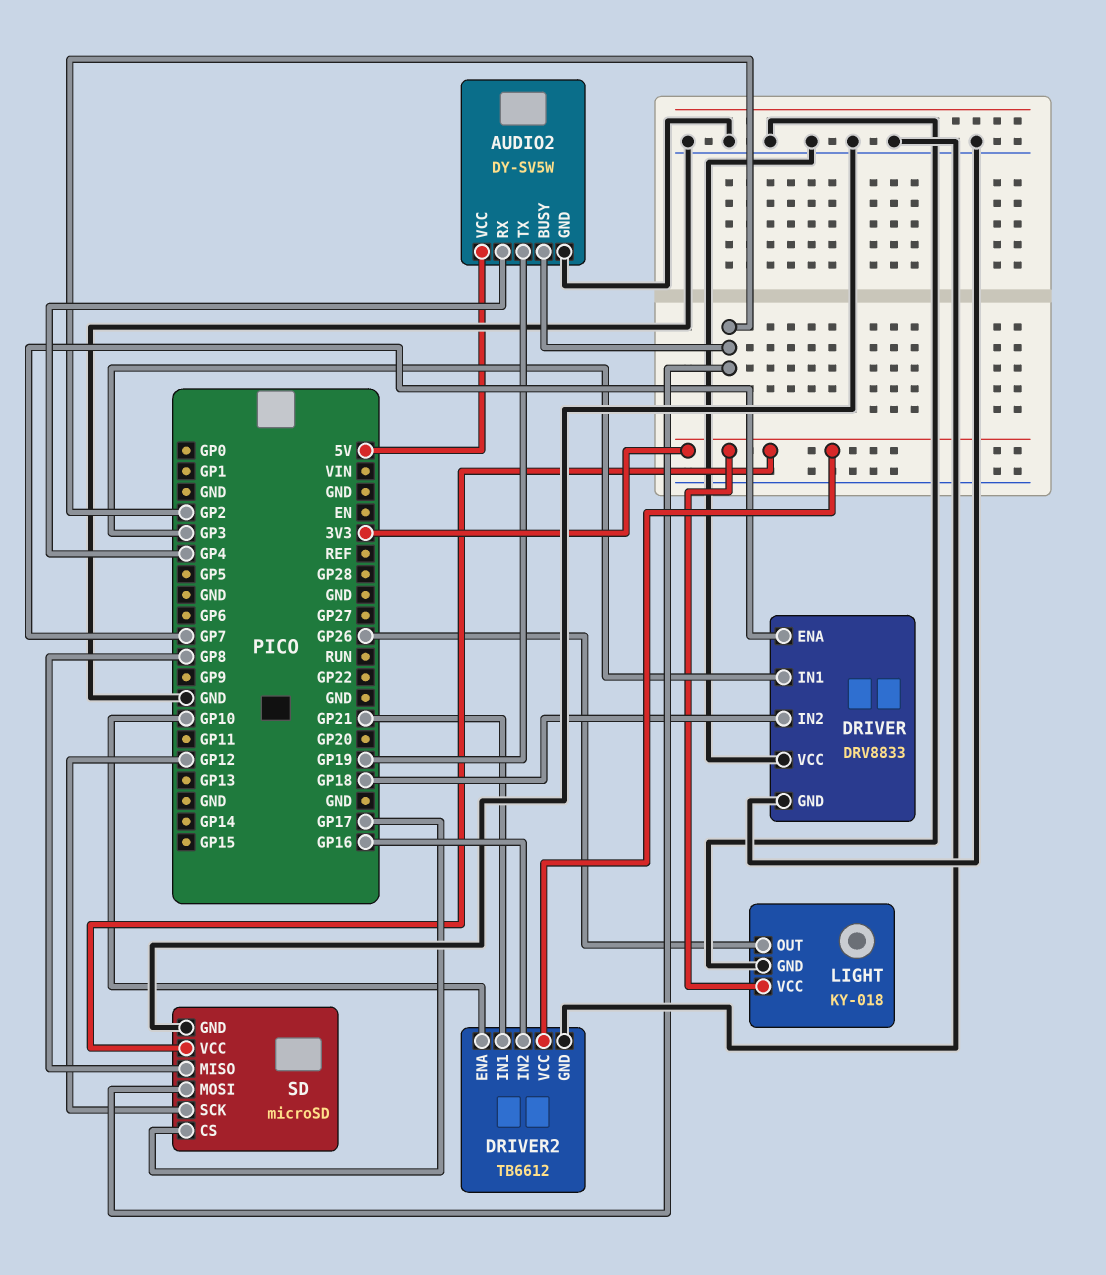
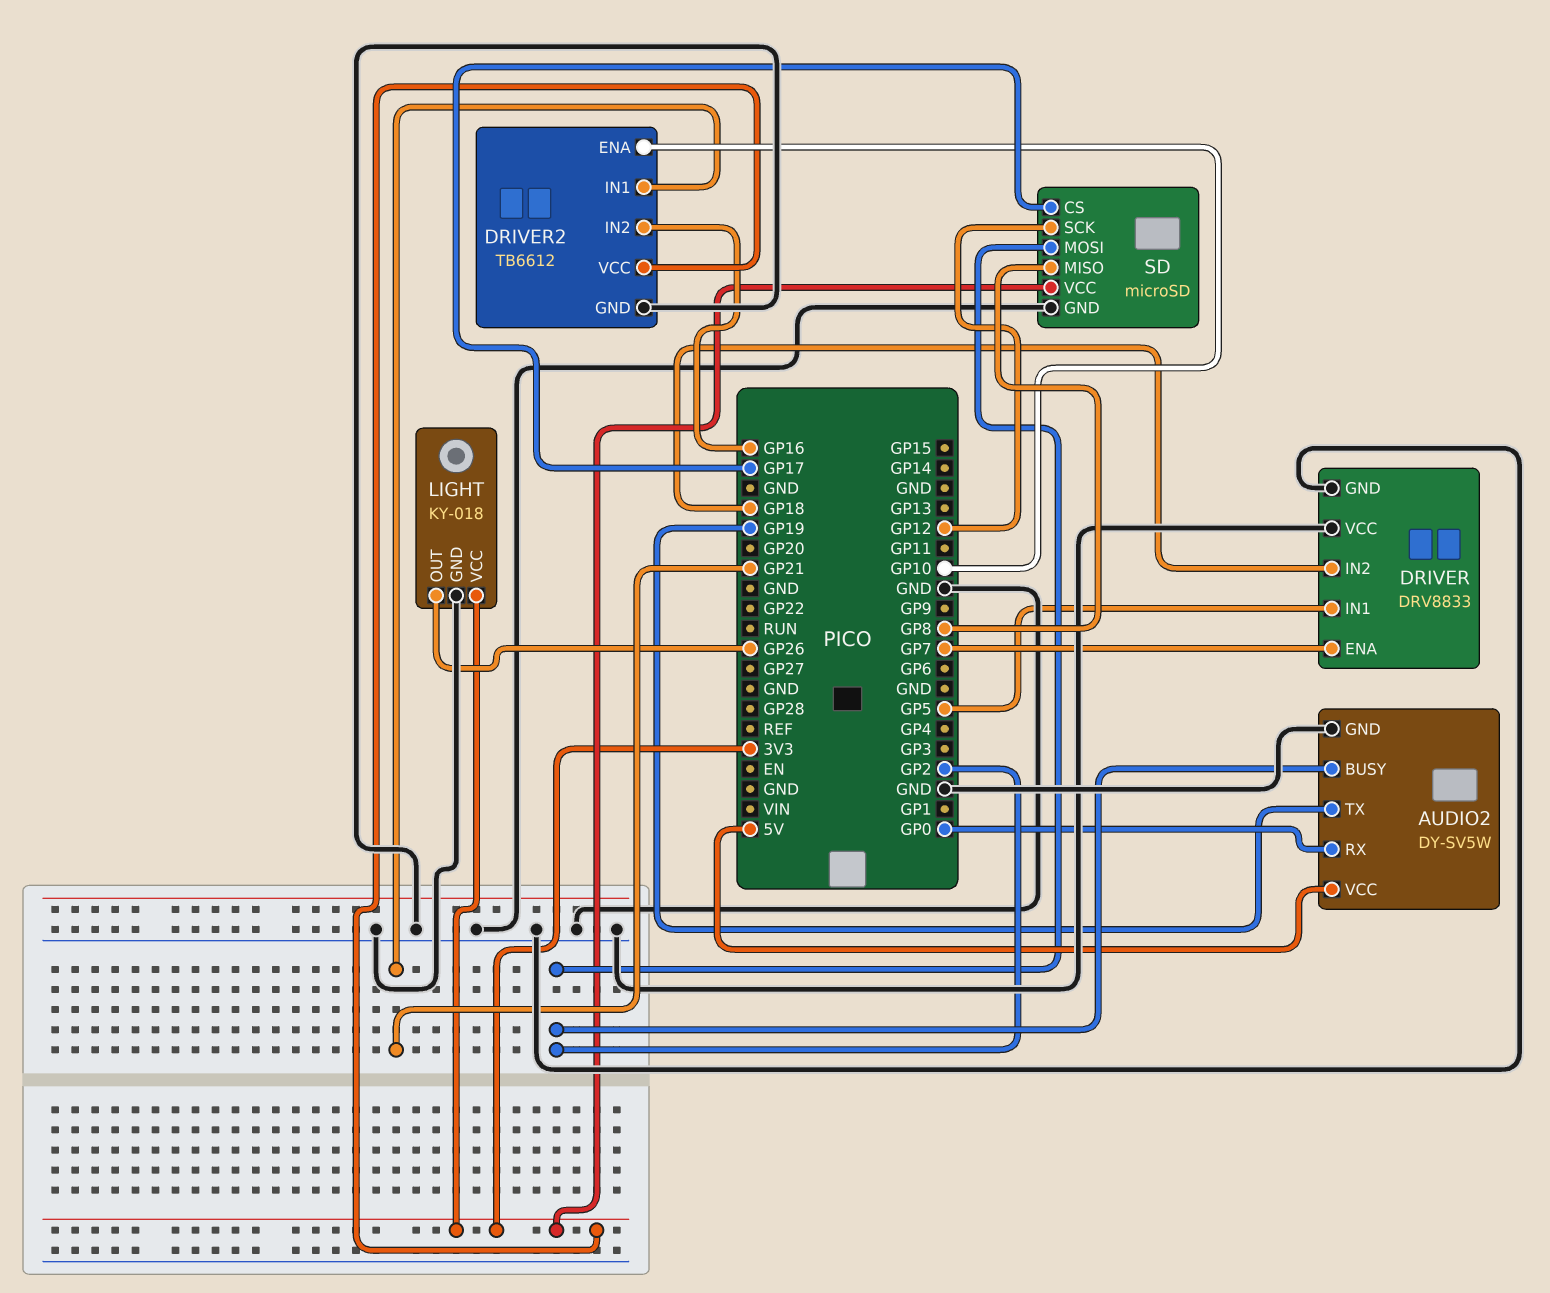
AUDIO2 pin RX: GP4 -> GP0
DRIVER pin IN1: GP3 -> GP5

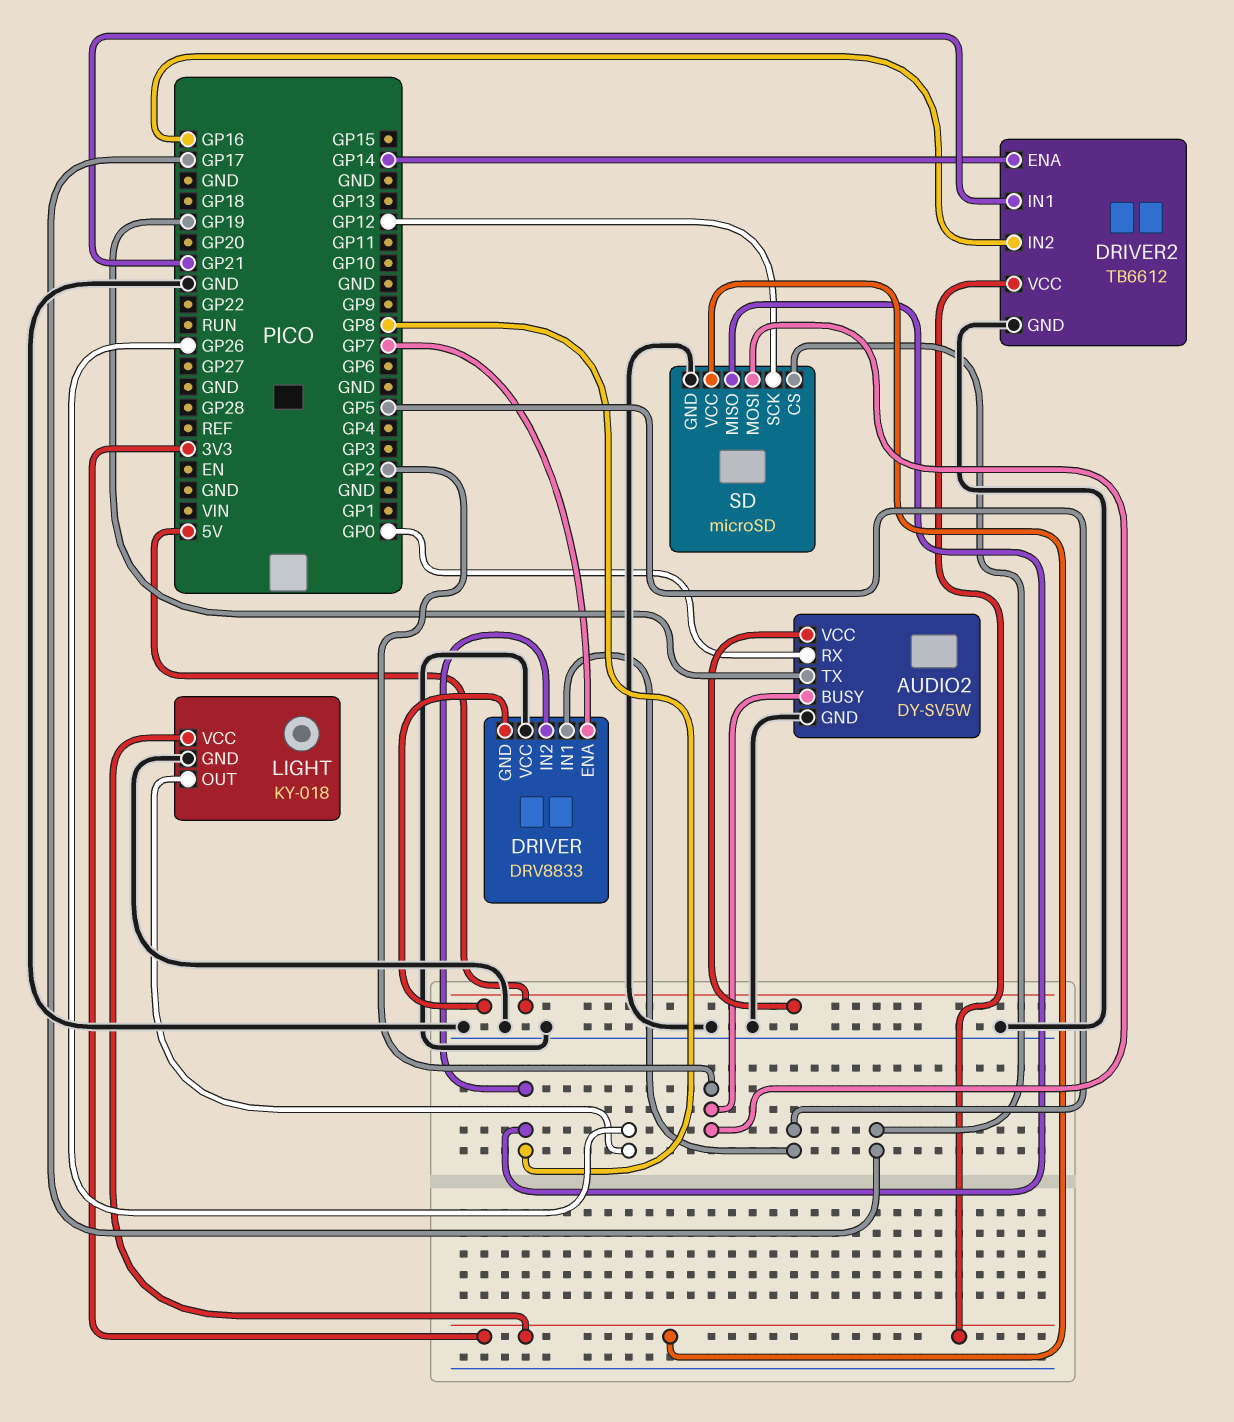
DRIVER pin GND: GND -> 5V
DRIVER pin IN2: GP18 -> GP8
DRIVER2 pin ENA: GP10 -> GP14

